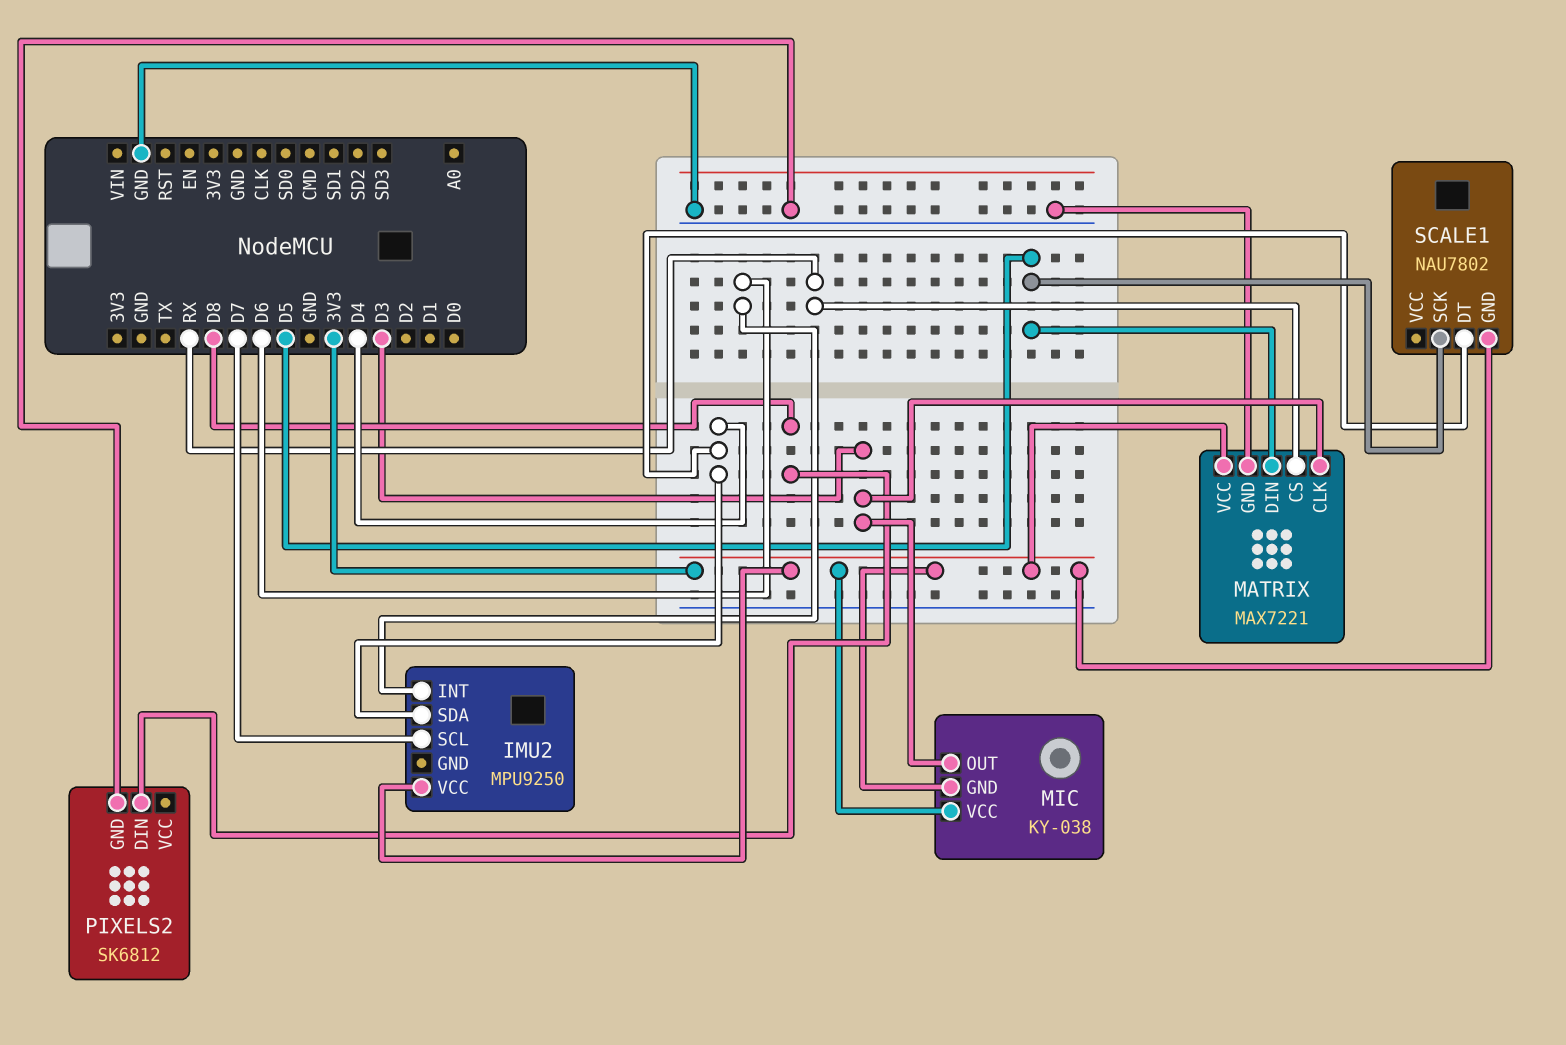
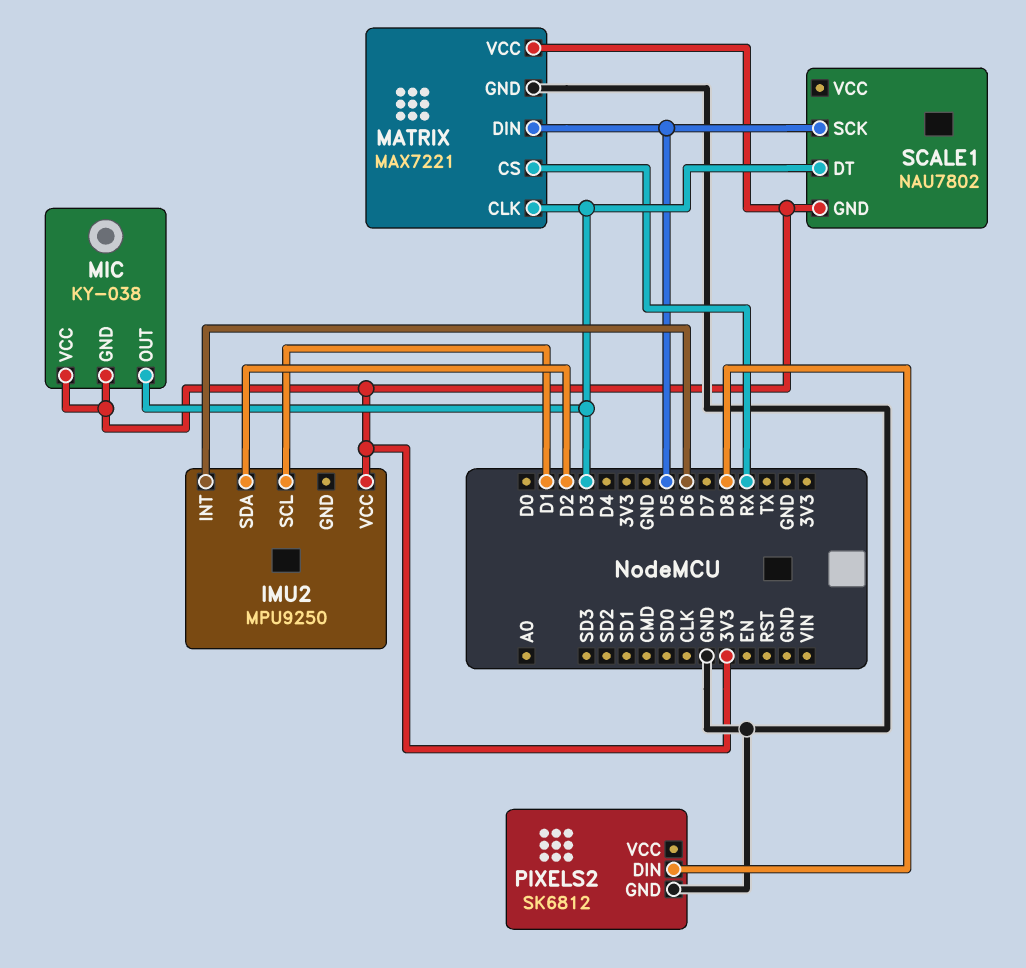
IMU2 pin SCL: D7 -> D1
IMU2 pin SDA: D4 -> D2
SCALE1 pin DT: D4 -> D3

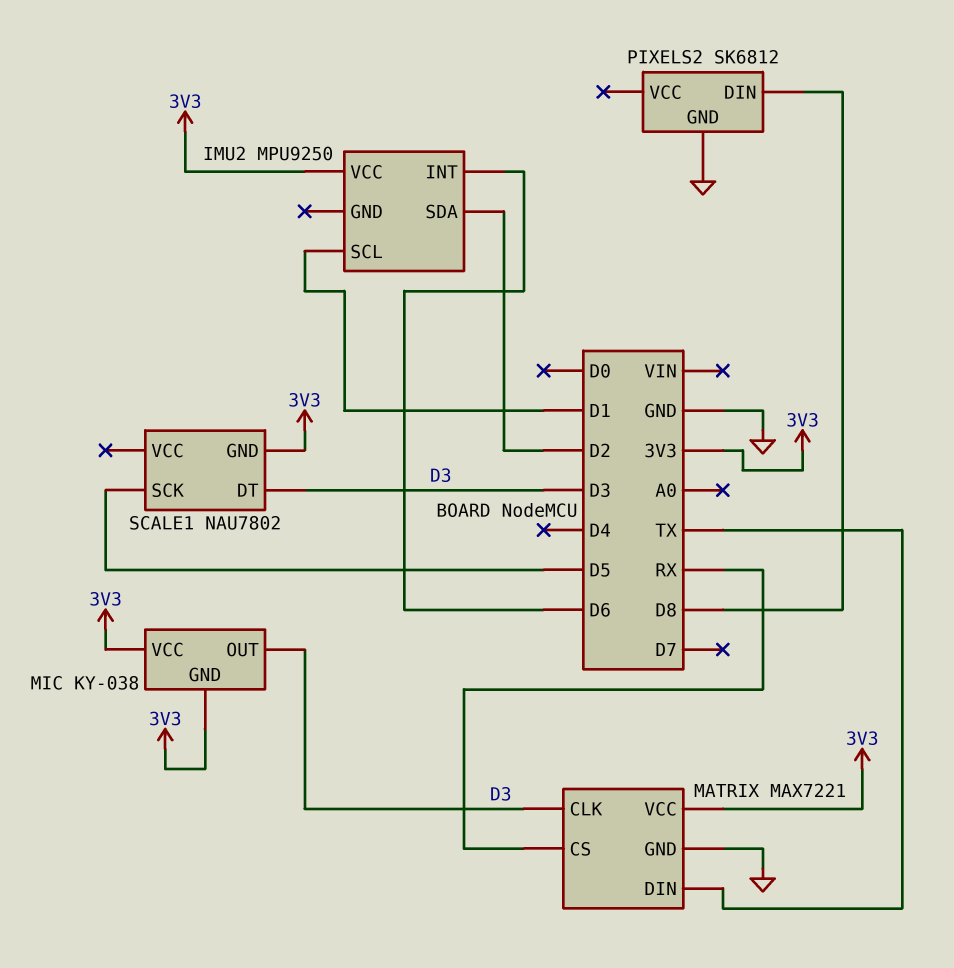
MATRIX pin DIN: D5 -> TX

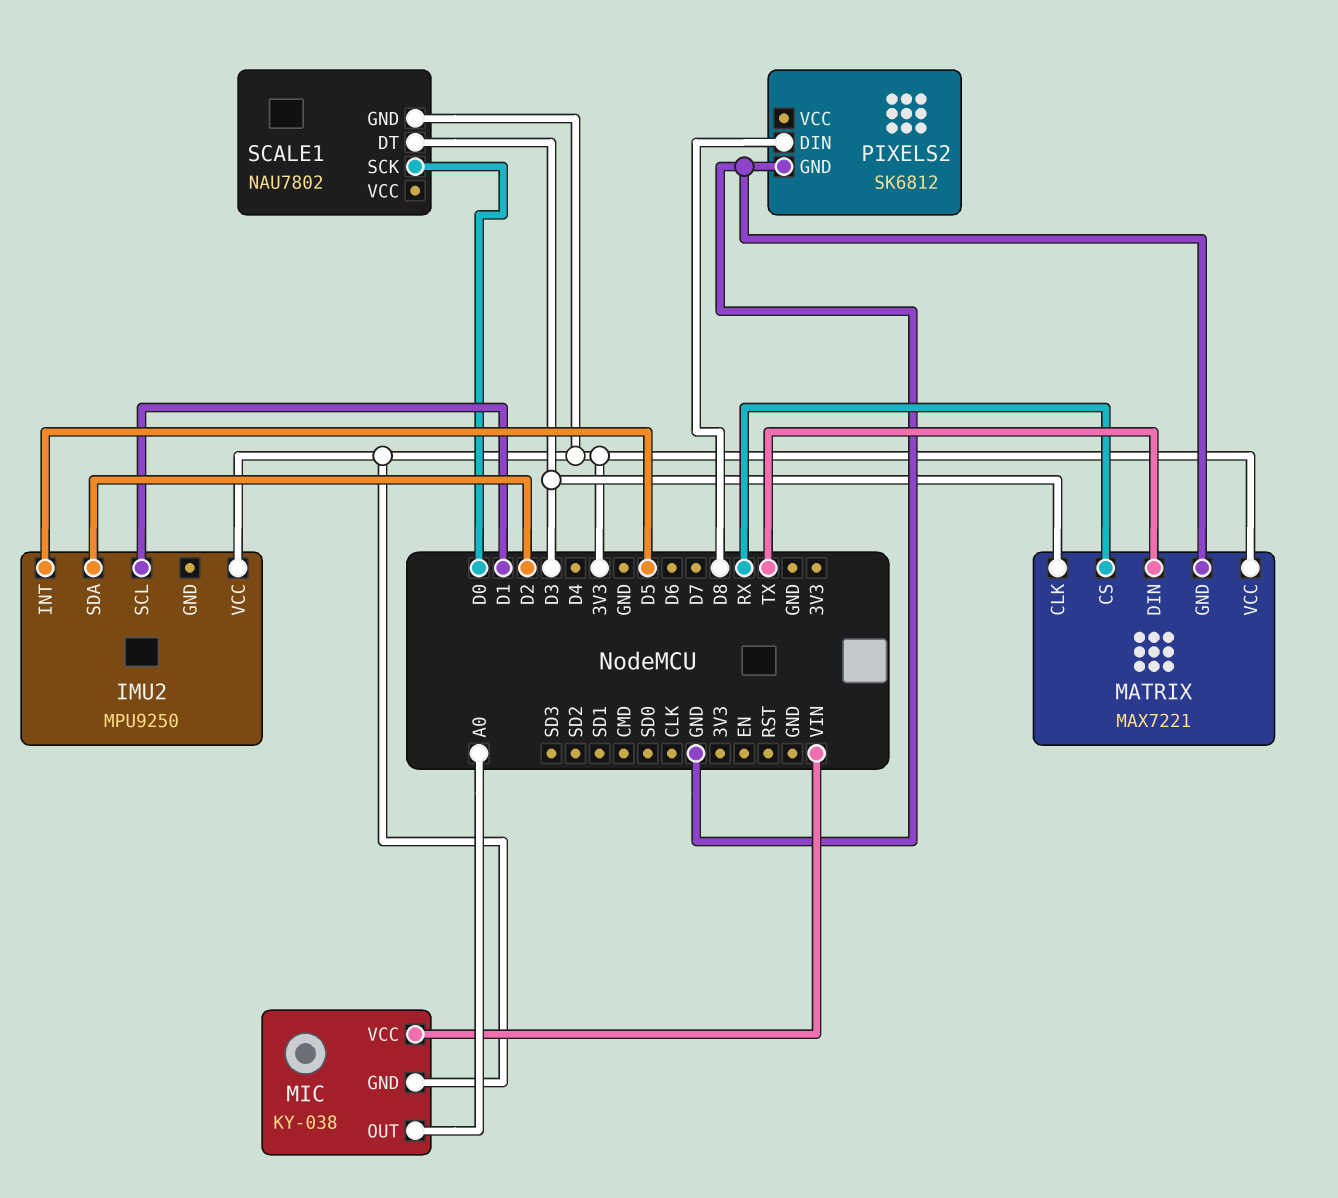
IMU2 pin INT: D6 -> D5
MIC pin OUT: D3 -> A0
MIC pin VCC: 3V3 -> VIN
SCALE1 pin SCK: D5 -> D0

